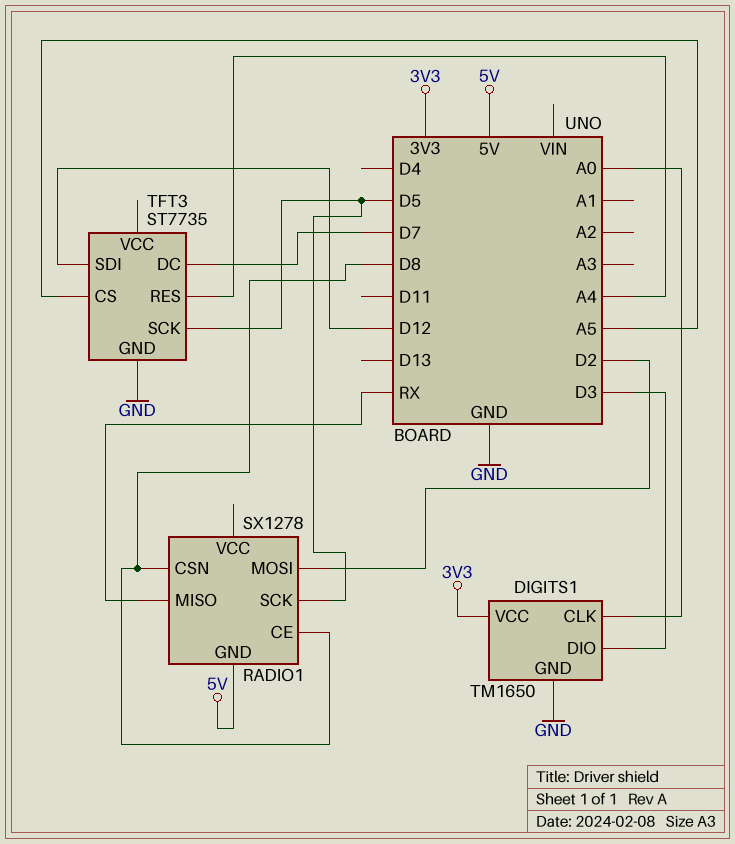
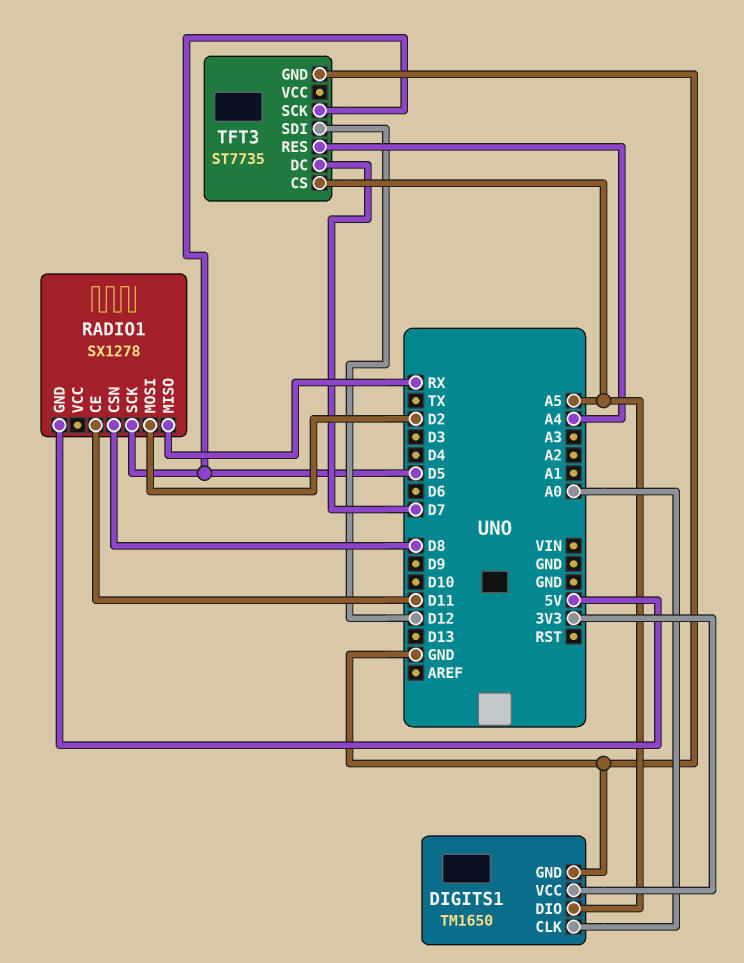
DIGITS1 pin DIO: D3 -> A5
RADIO1 pin CE: D8 -> D11

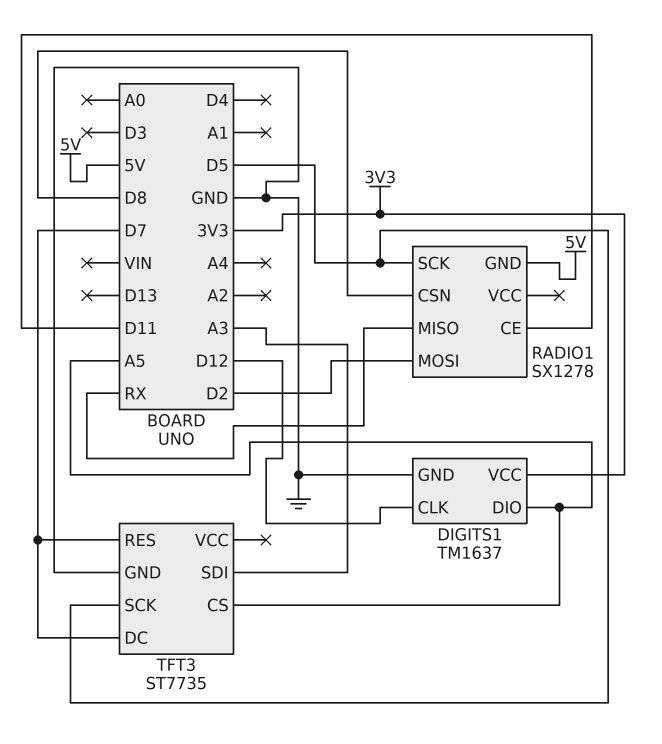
DIGITS1: TM1650 -> TM1637
DIGITS1 pin CLK: A0 -> D12
TFT3 pin RES: A4 -> D7
TFT3 pin SDI: D12 -> A3

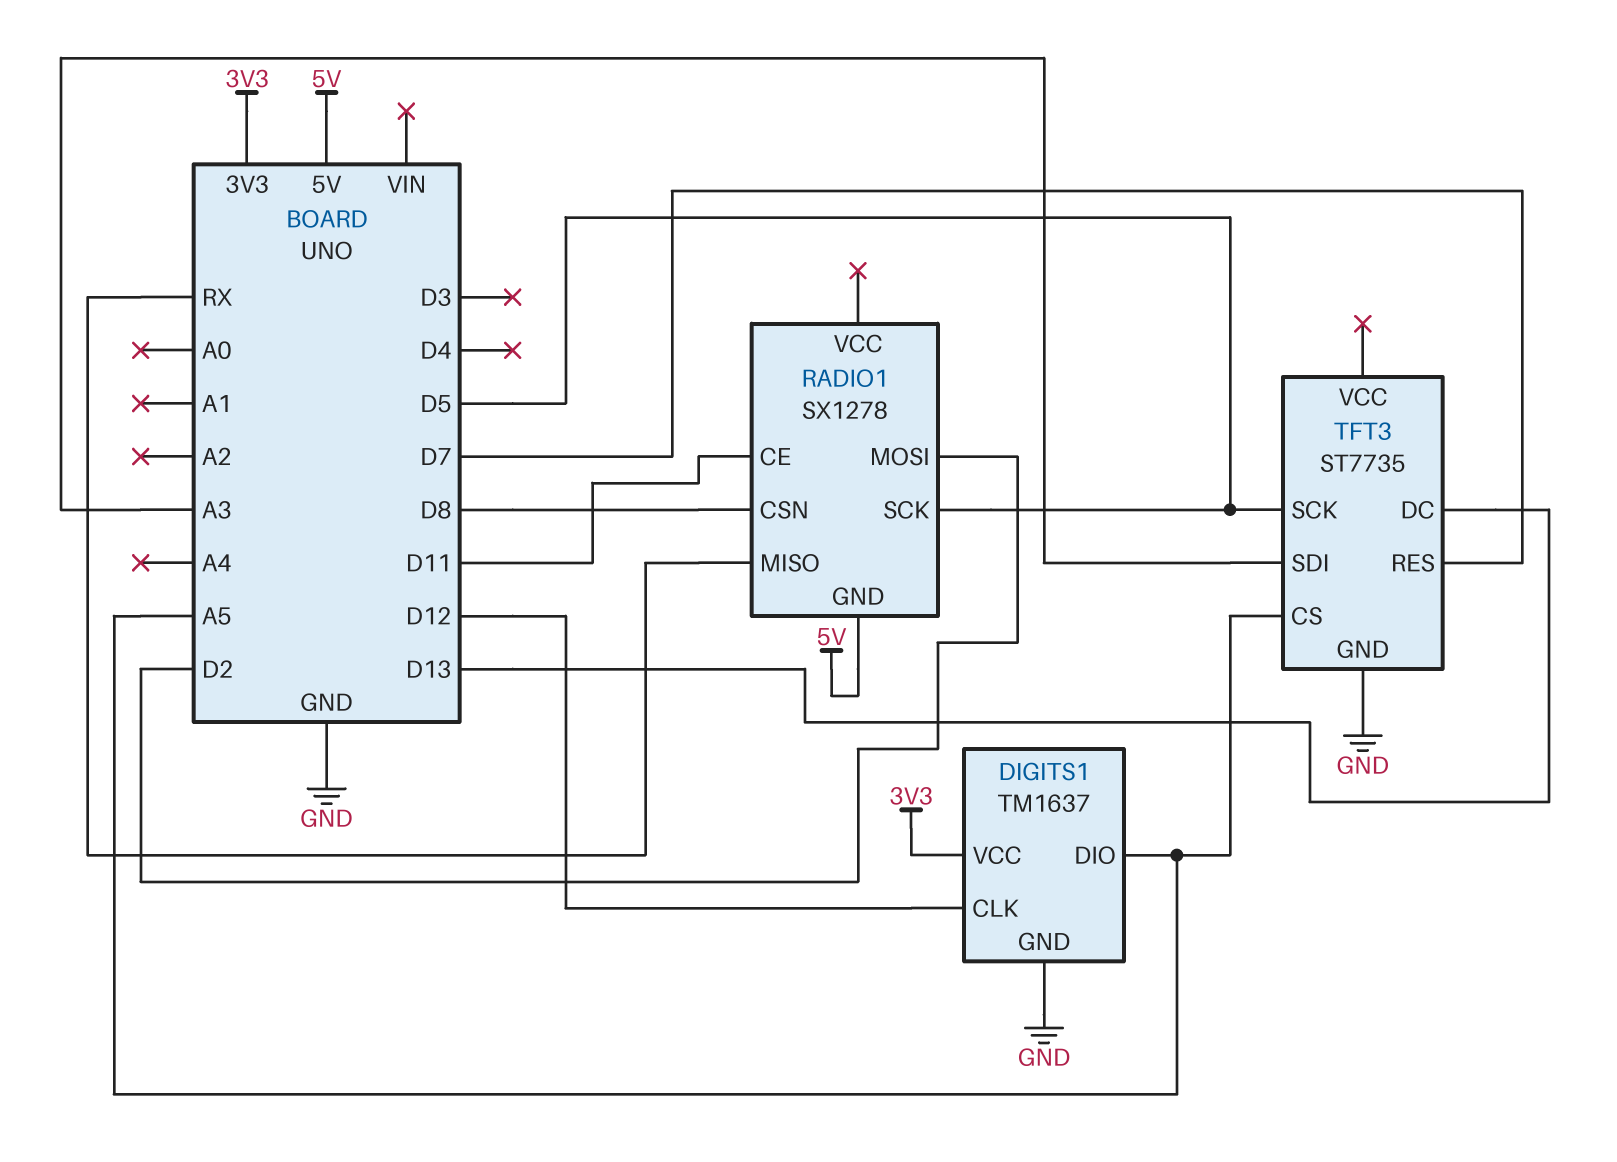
TFT3 pin DC: D7 -> D13

